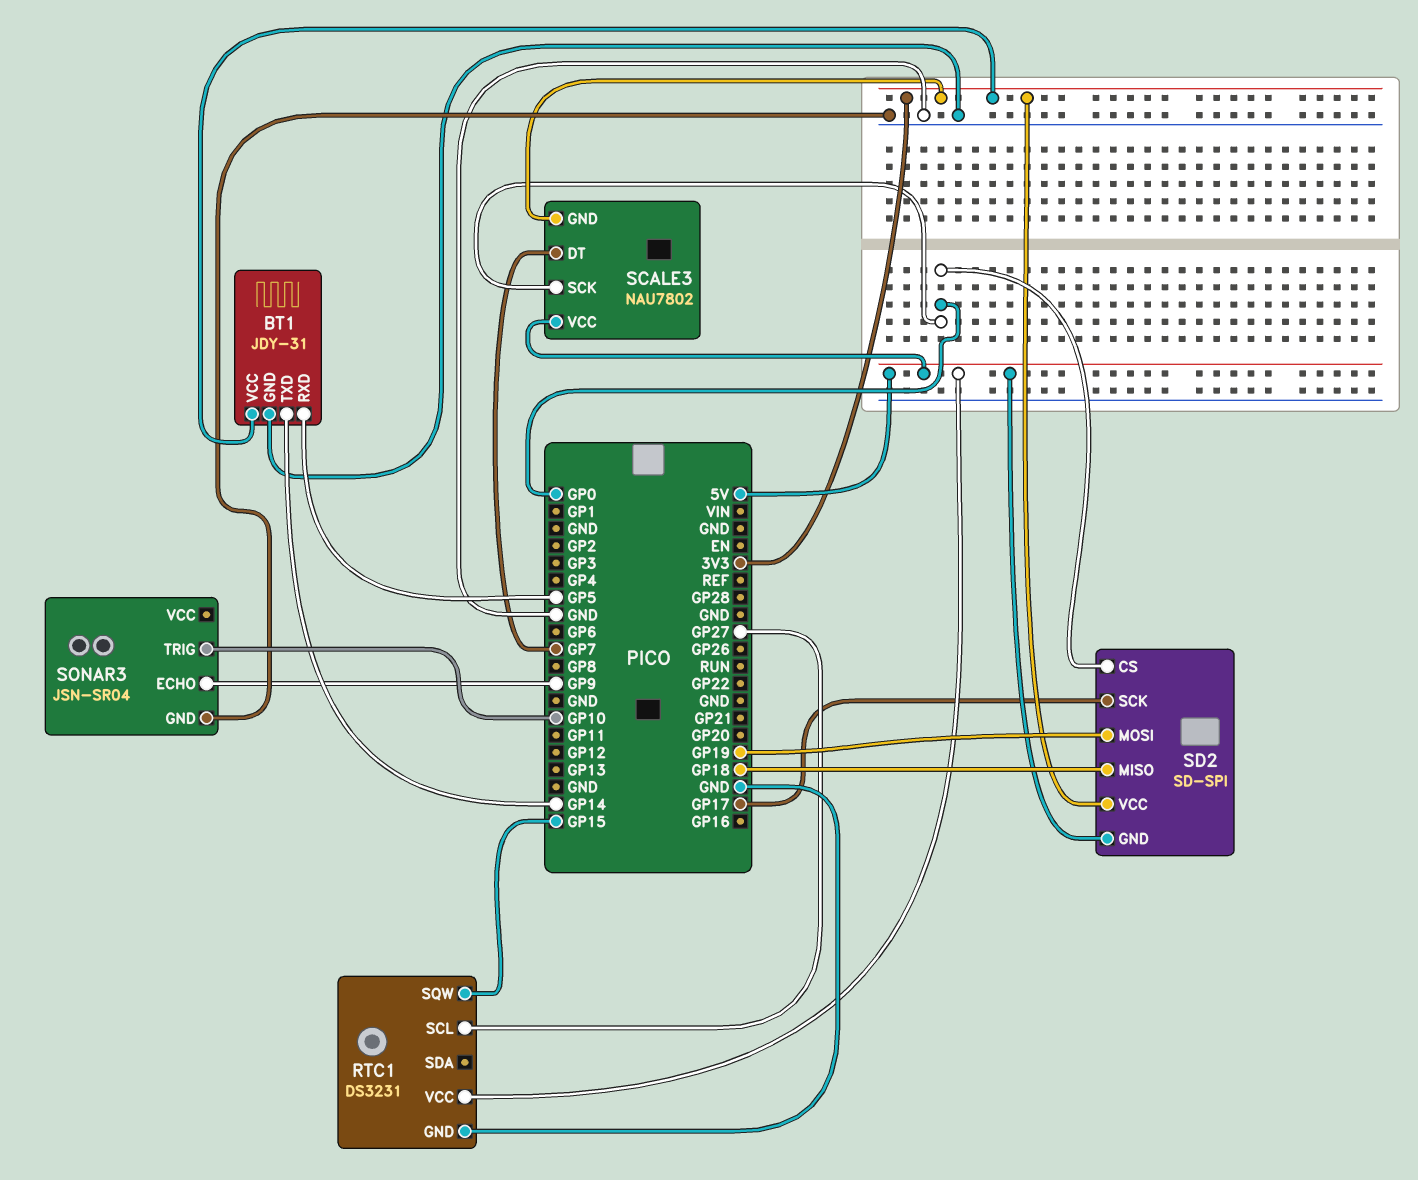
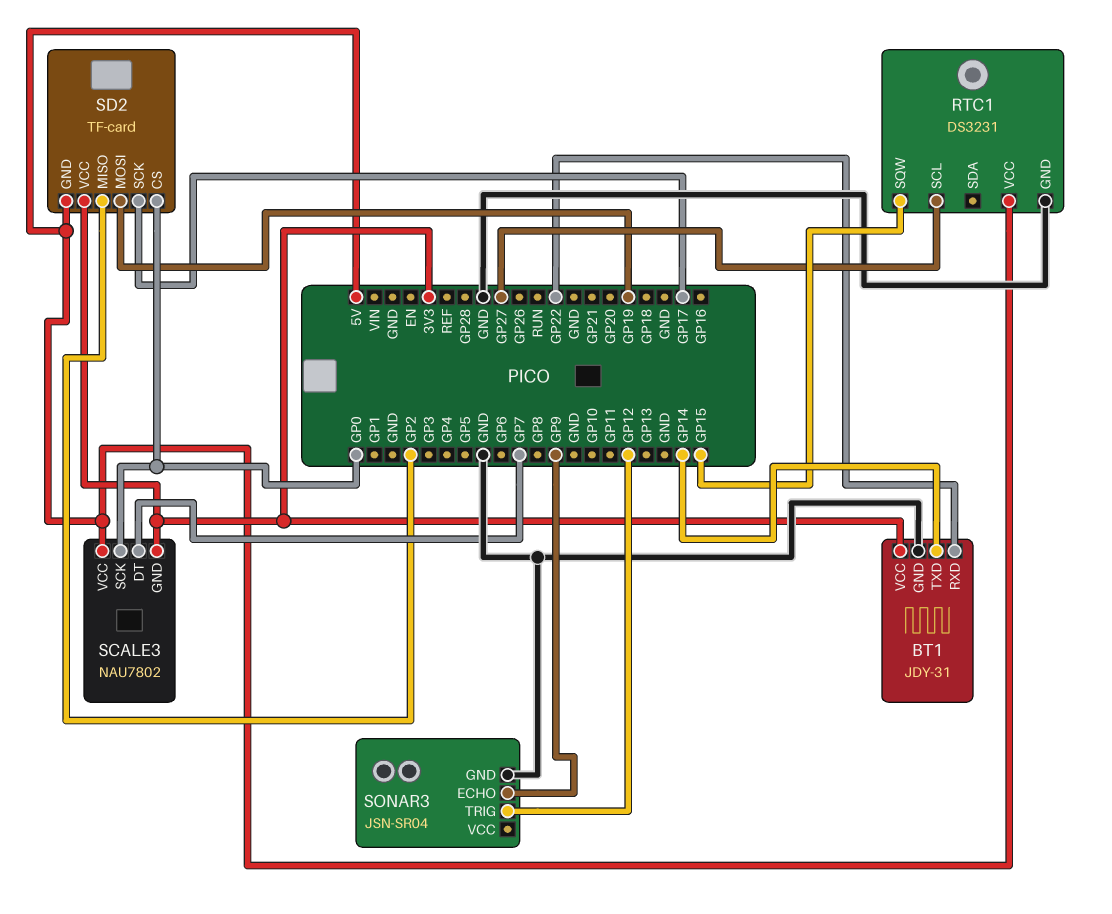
BT1 pin RXD: GP5 -> GP22
SD2: SD-SPI -> TF-card
SD2 pin MISO: GP18 -> GP2
SONAR3 pin TRIG: GP10 -> GP12

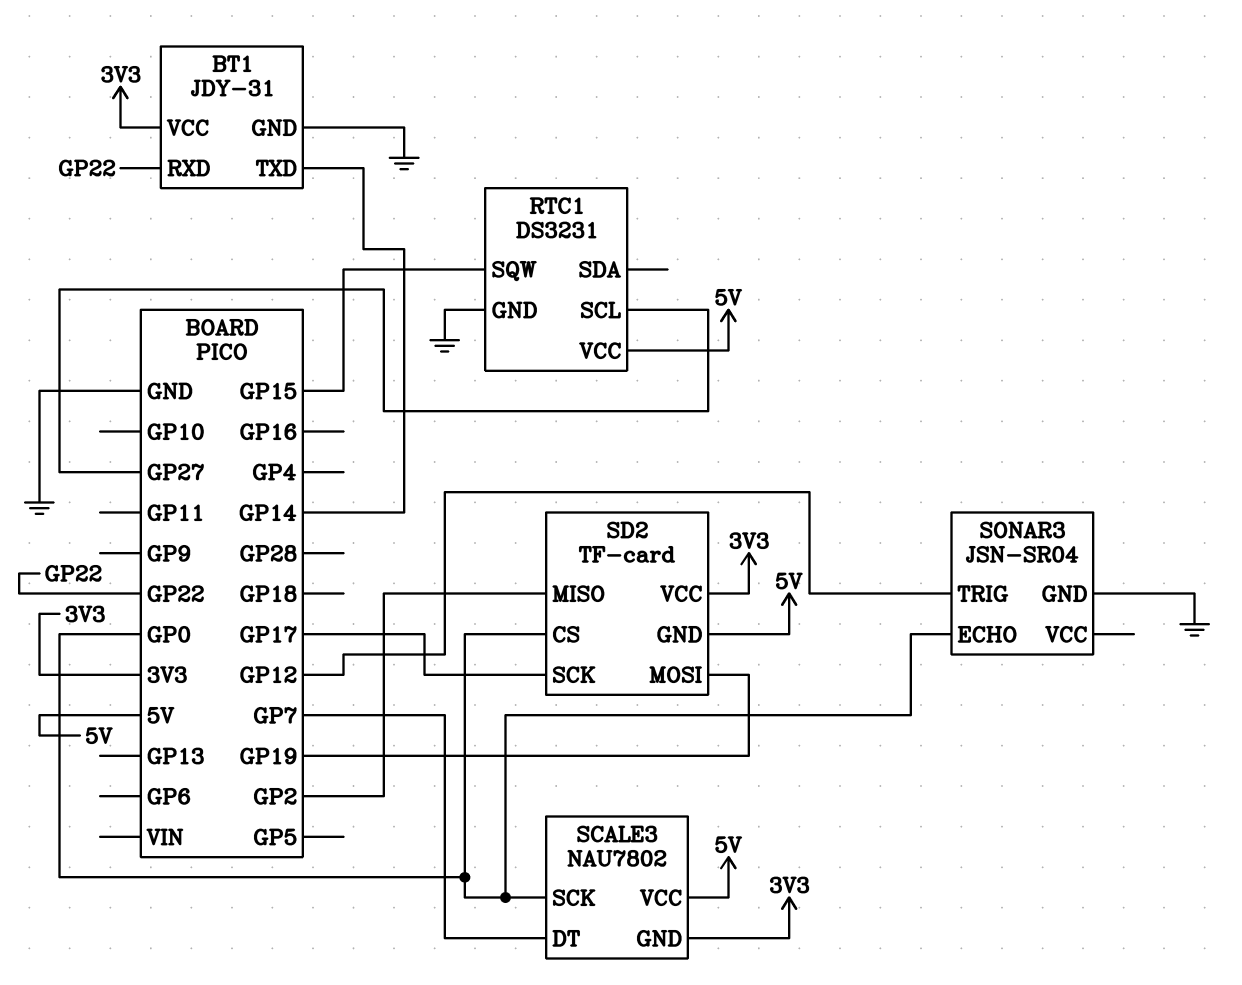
SONAR3 pin ECHO: GP9 -> GP0

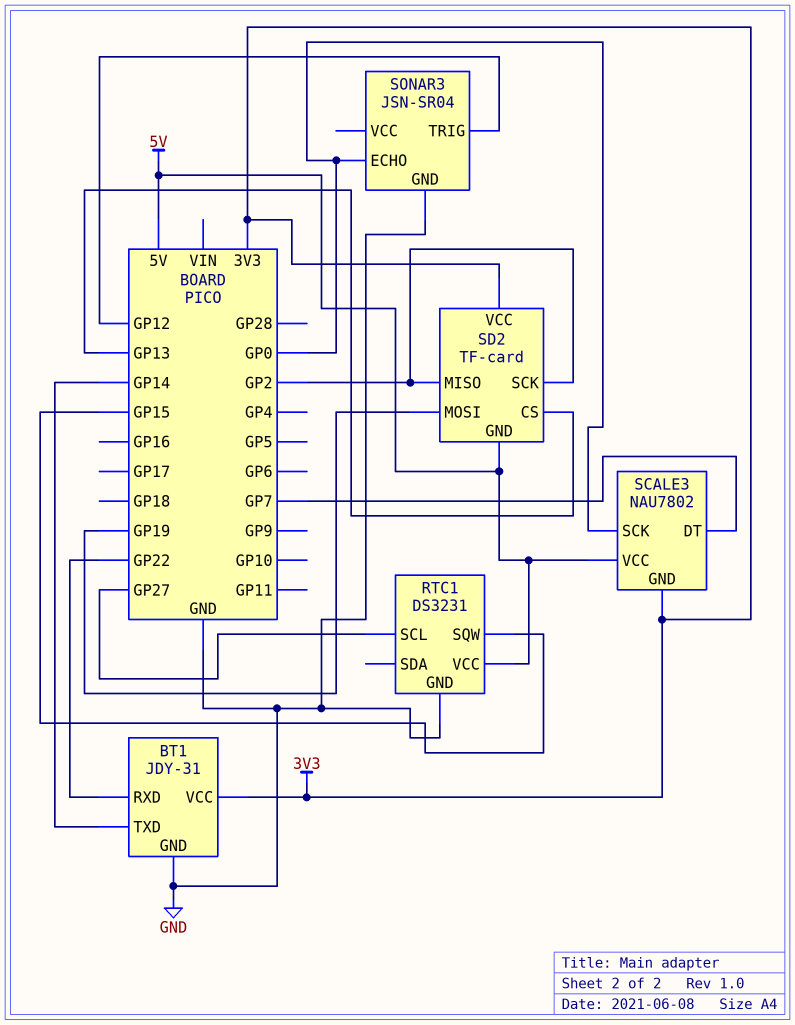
SD2 pin CS: GP0 -> GP13
SD2 pin SCK: GP17 -> GP2

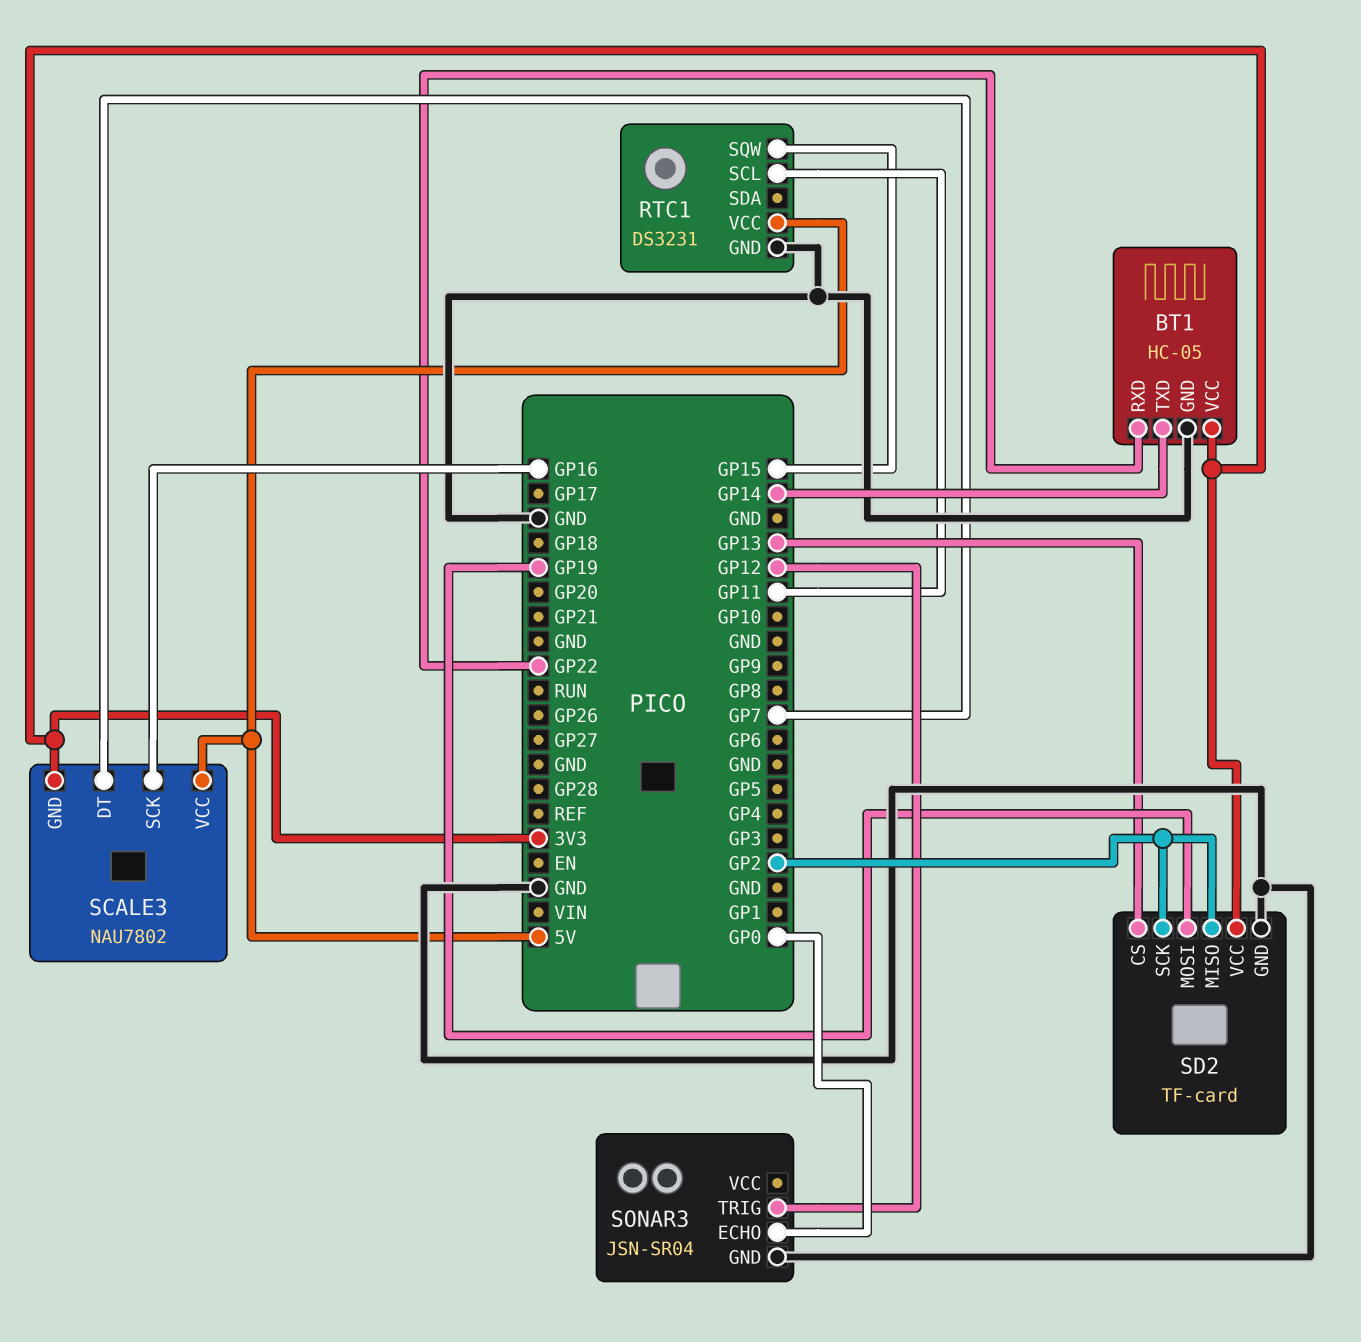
BT1: JDY-31 -> HC-05
RTC1 pin SCL: GP27 -> GP11
SCALE3 pin SCK: GP0 -> GP16
SD2 pin GND: 5V -> GND

